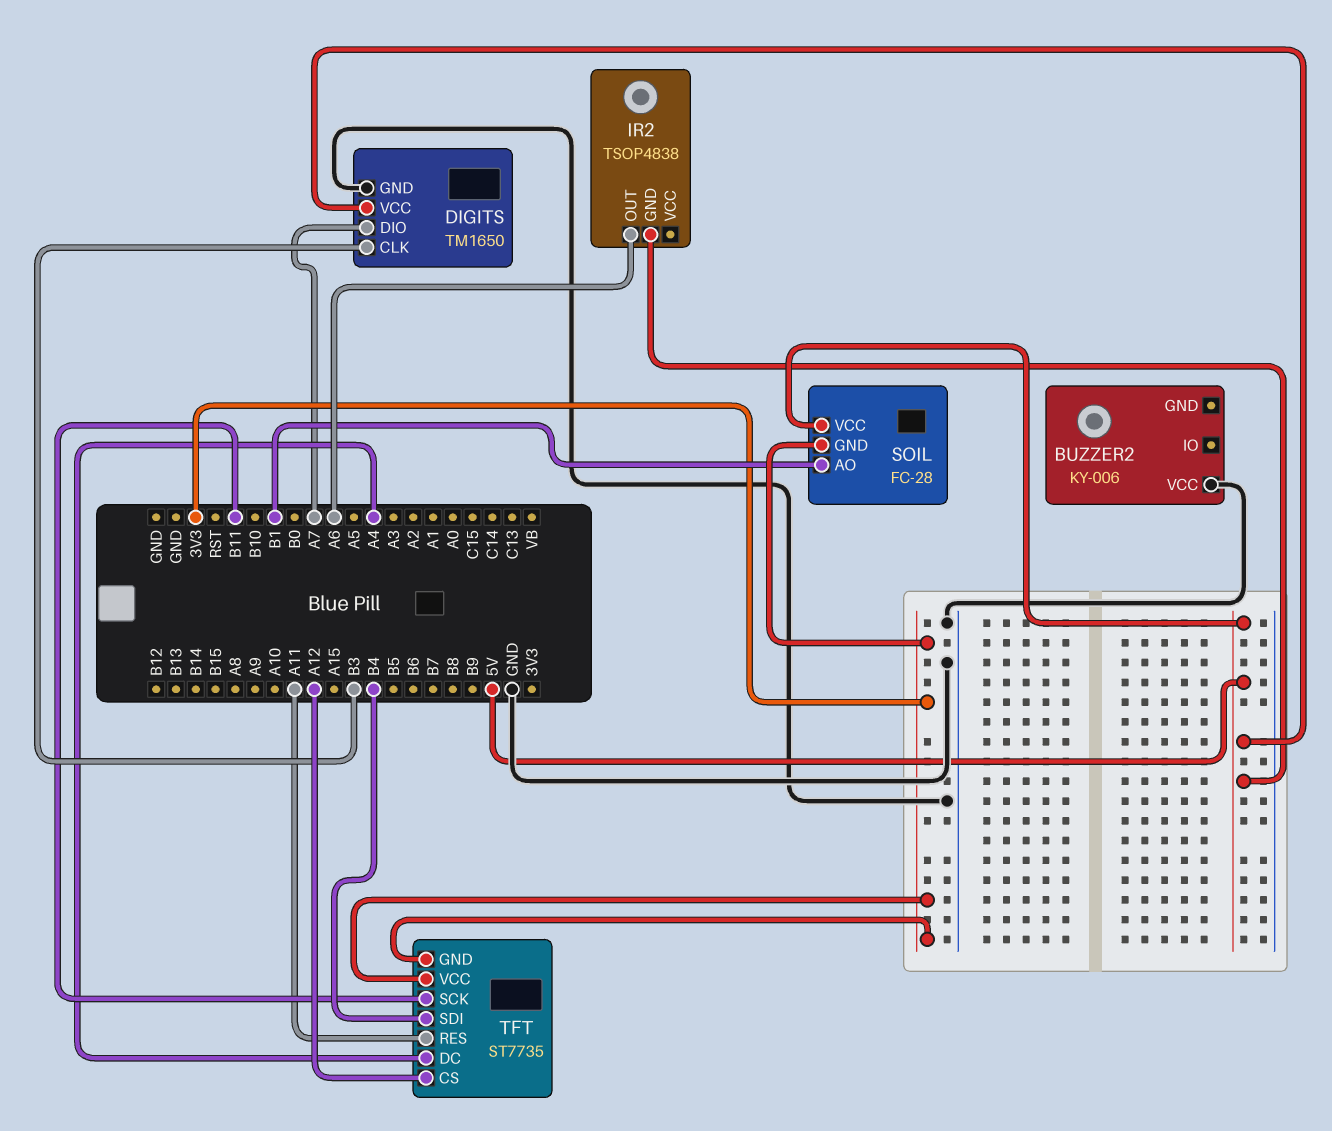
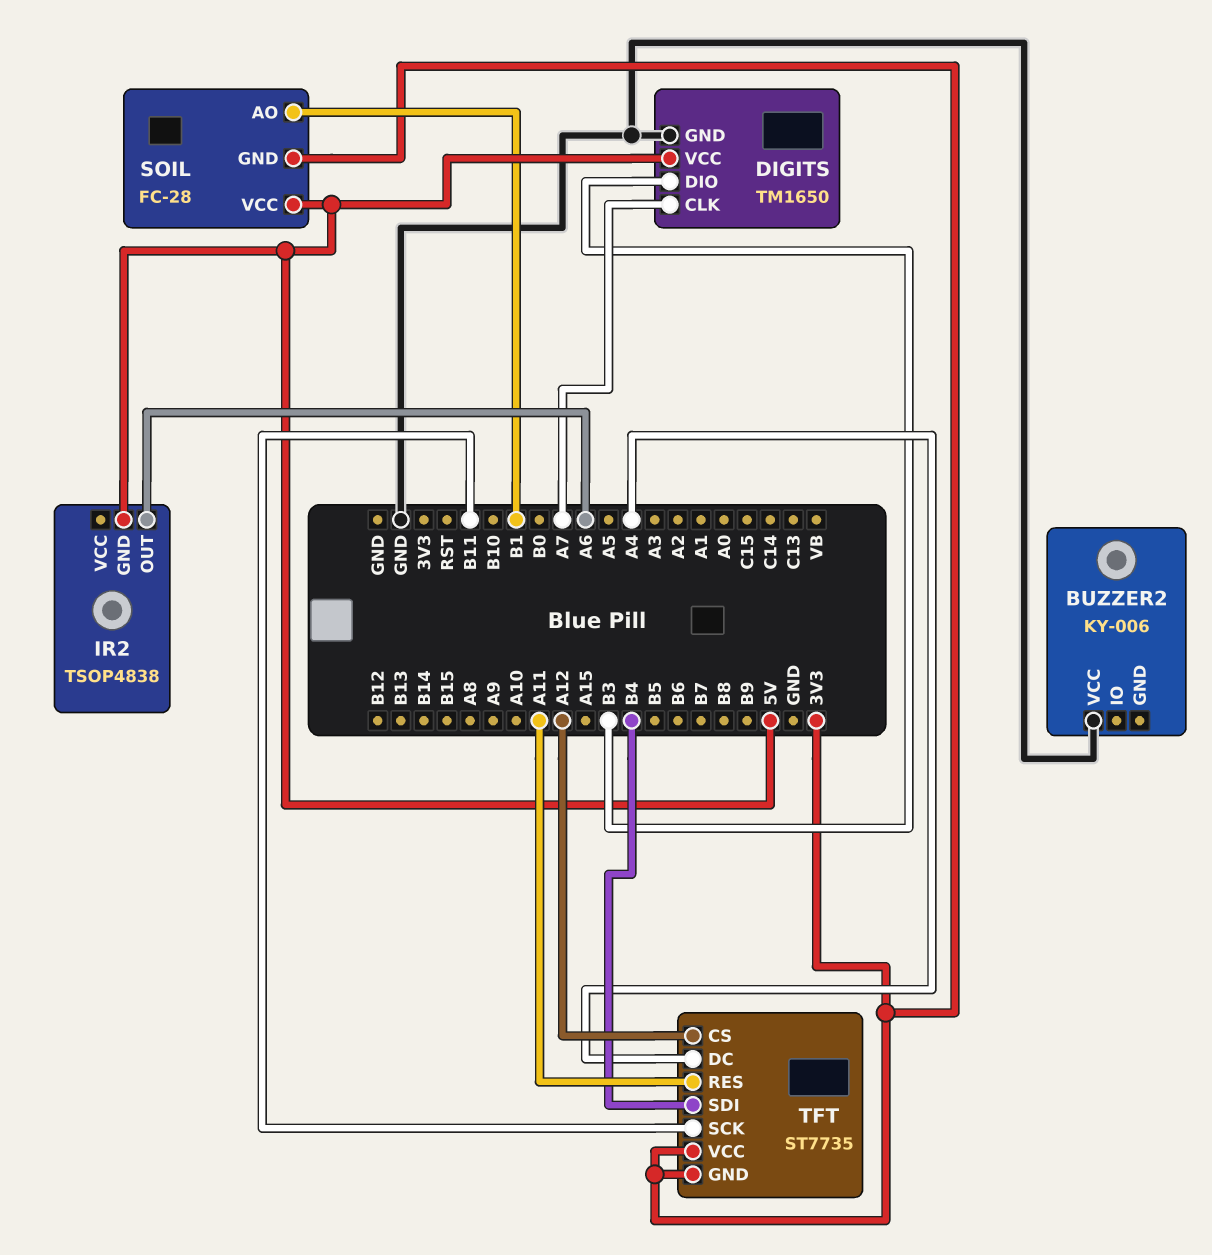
DIGITS pin CLK: B3 -> A7
DIGITS pin DIO: A7 -> B3

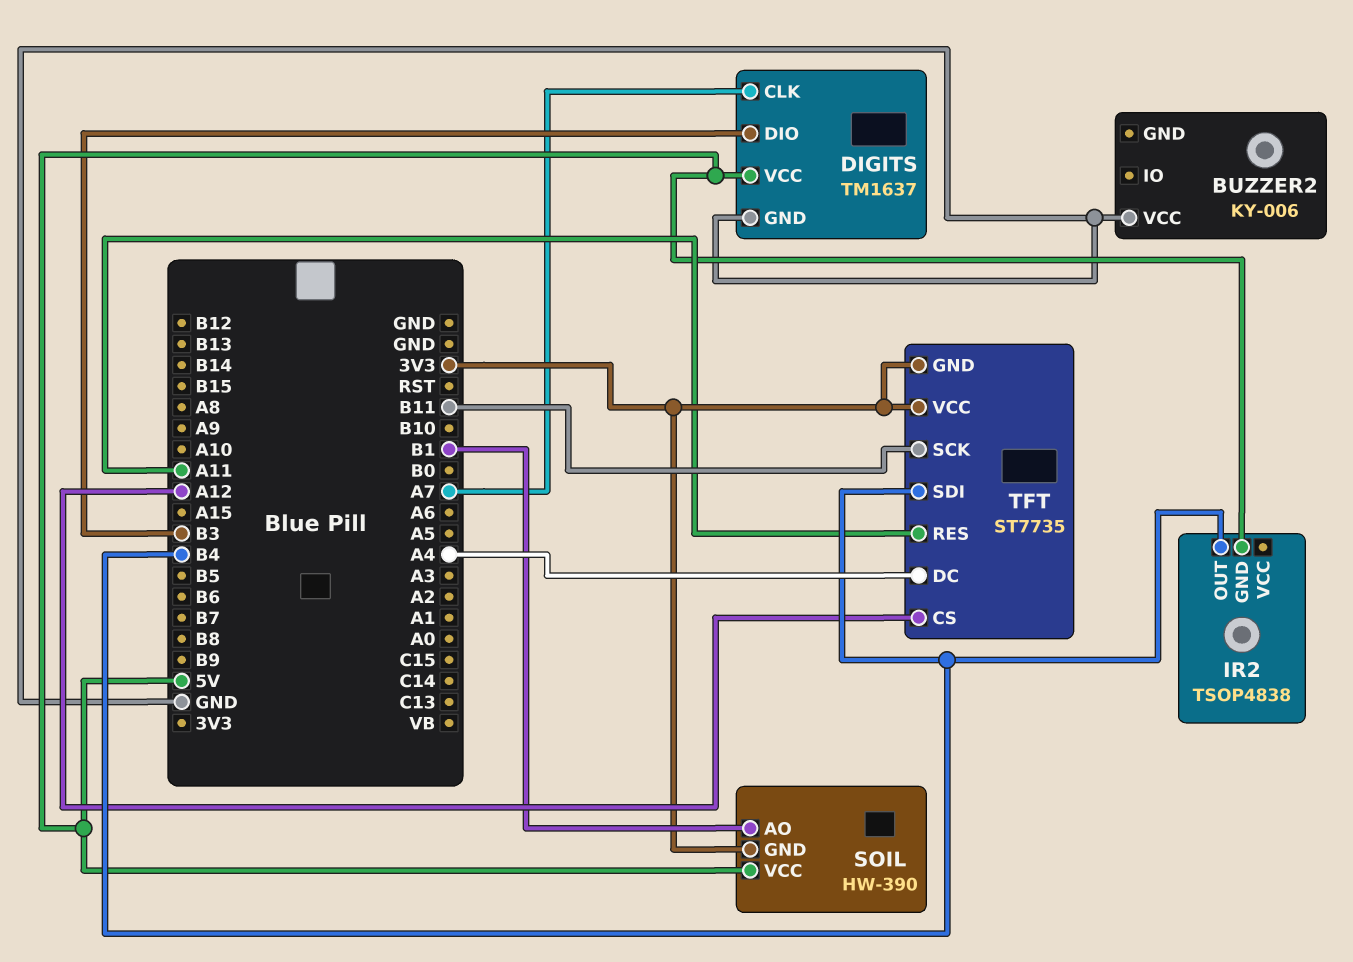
DIGITS: TM1650 -> TM1637
IR2 pin OUT: A6 -> B4
SOIL: FC-28 -> HW-390

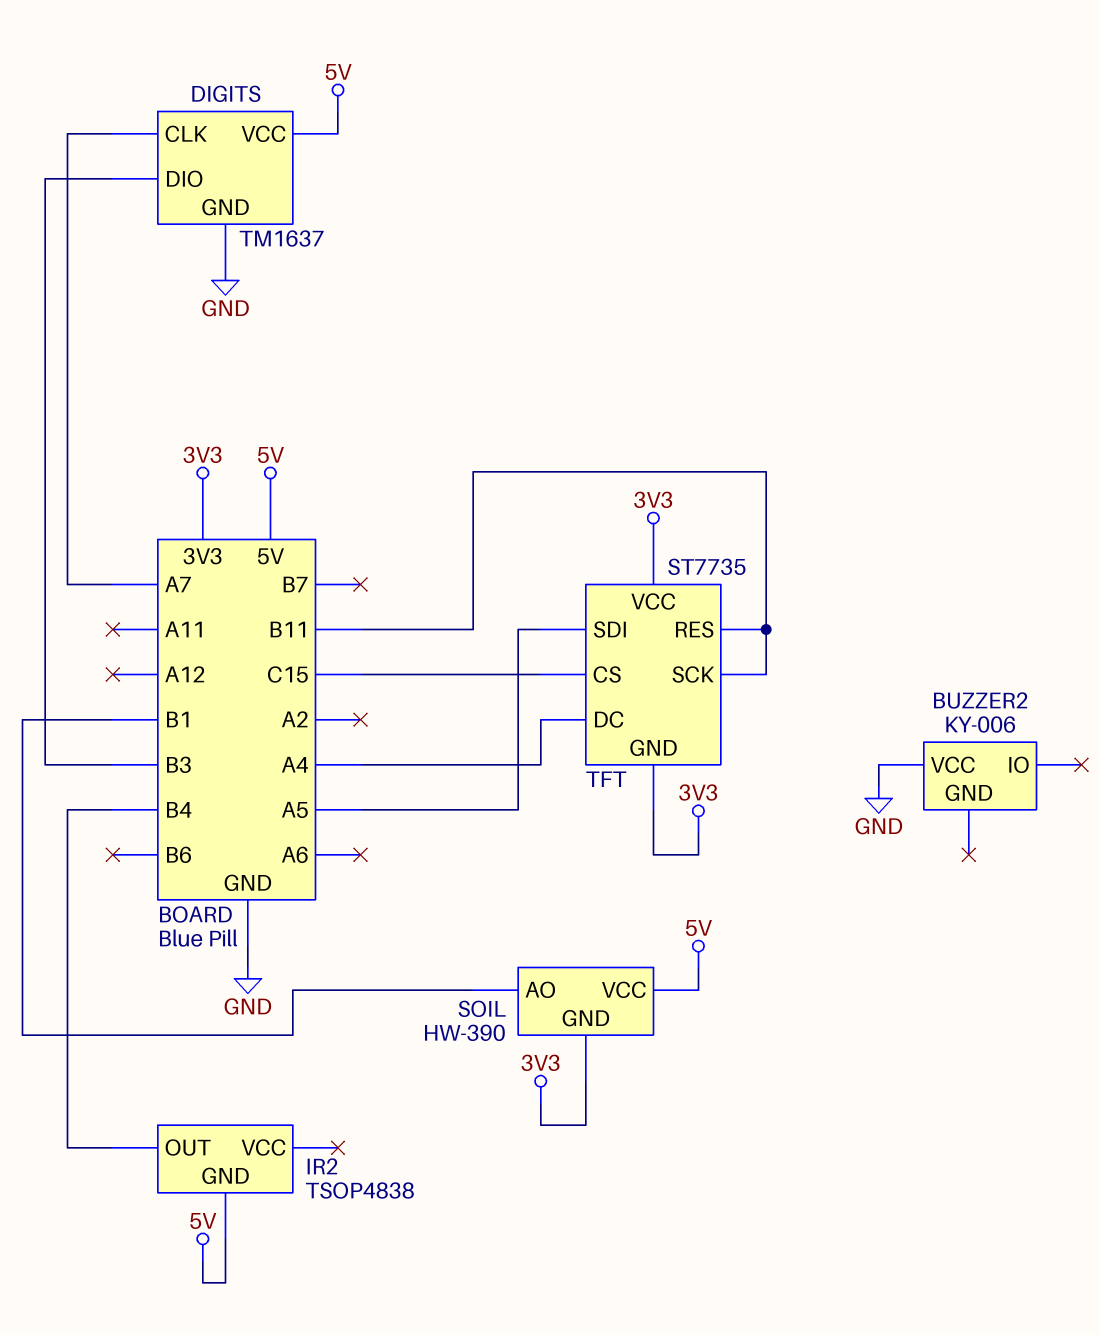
TFT pin CS: A12 -> C15
TFT pin RES: A11 -> B11
TFT pin SDI: B4 -> A5

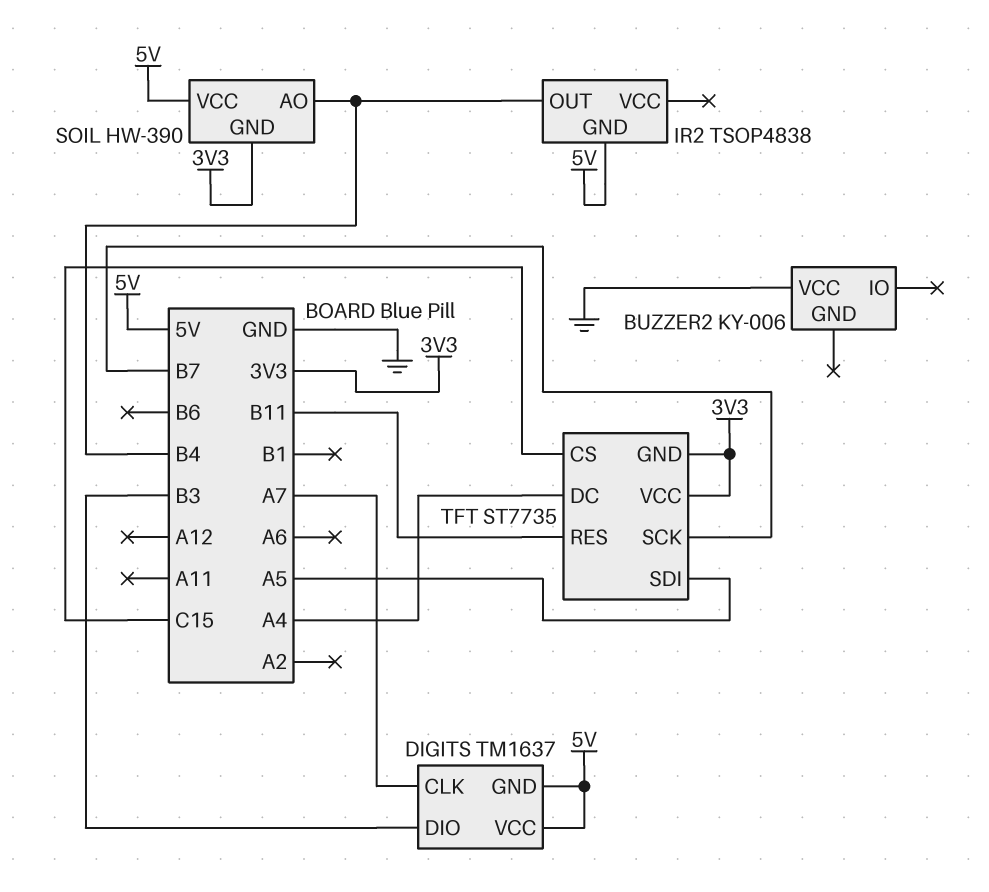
DIGITS pin GND: GND -> 5V
SOIL pin AO: B1 -> B4
TFT pin SCK: B11 -> B7

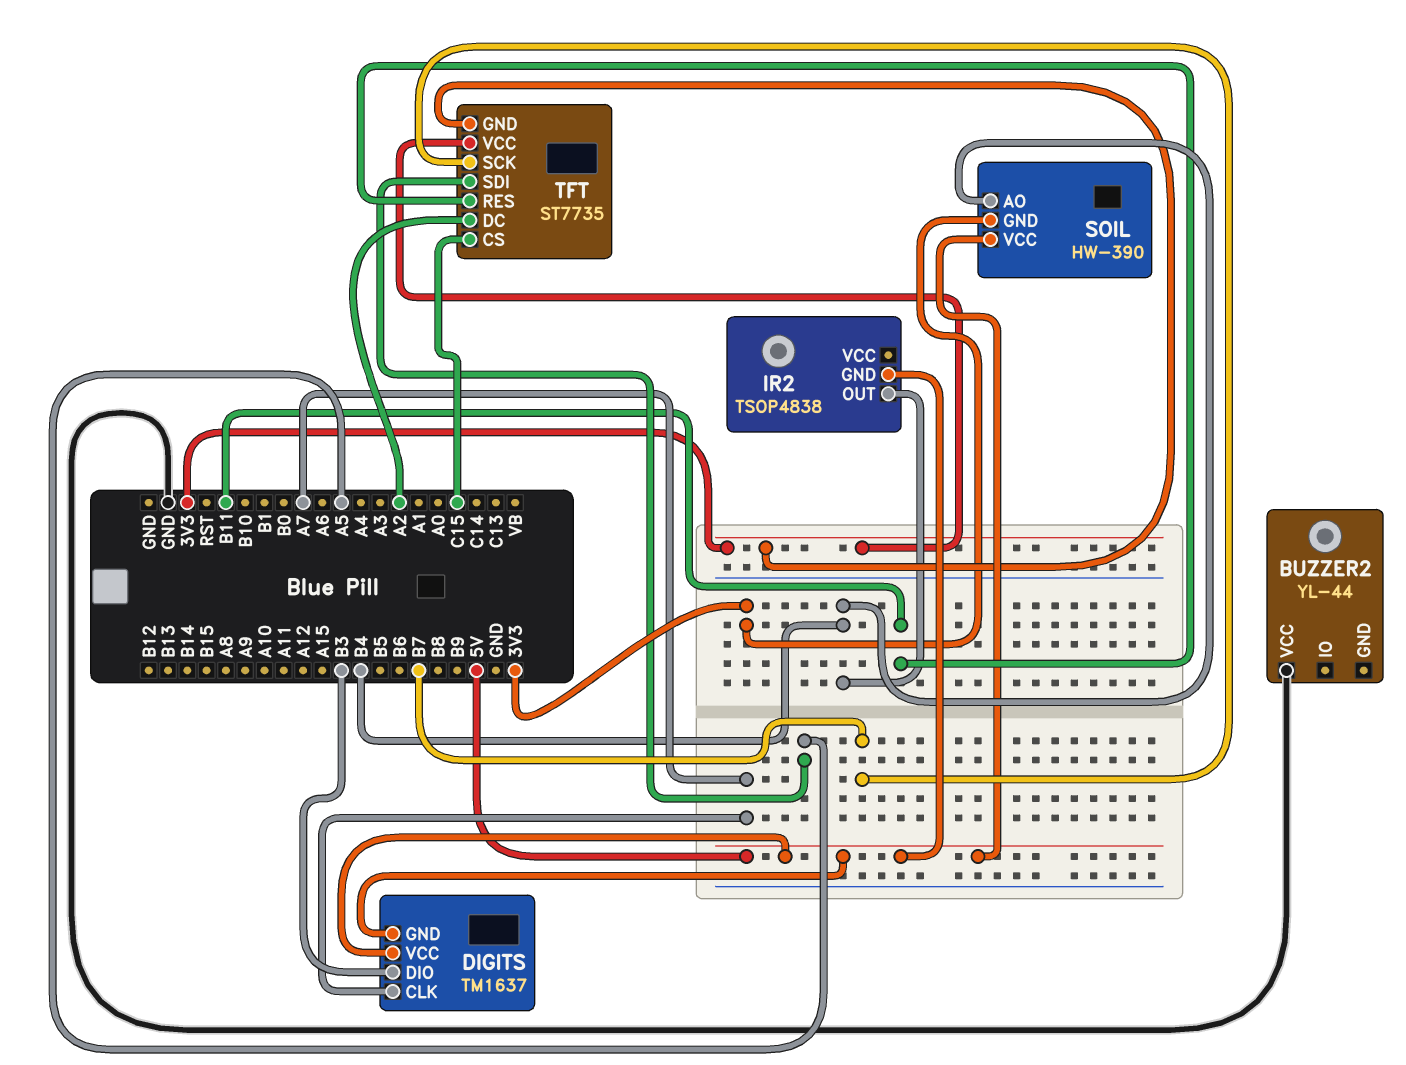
BUZZER2: KY-006 -> YL-44
TFT pin DC: A4 -> A2

